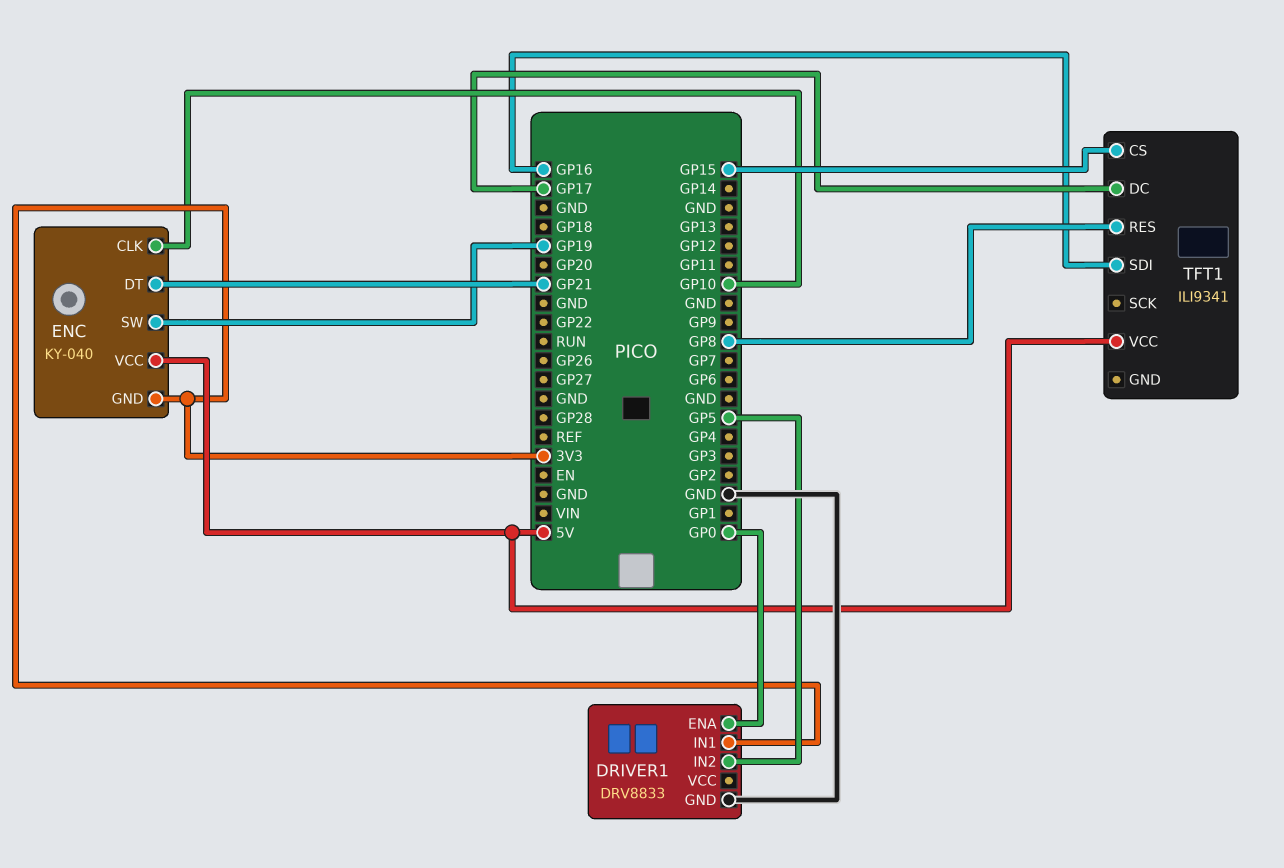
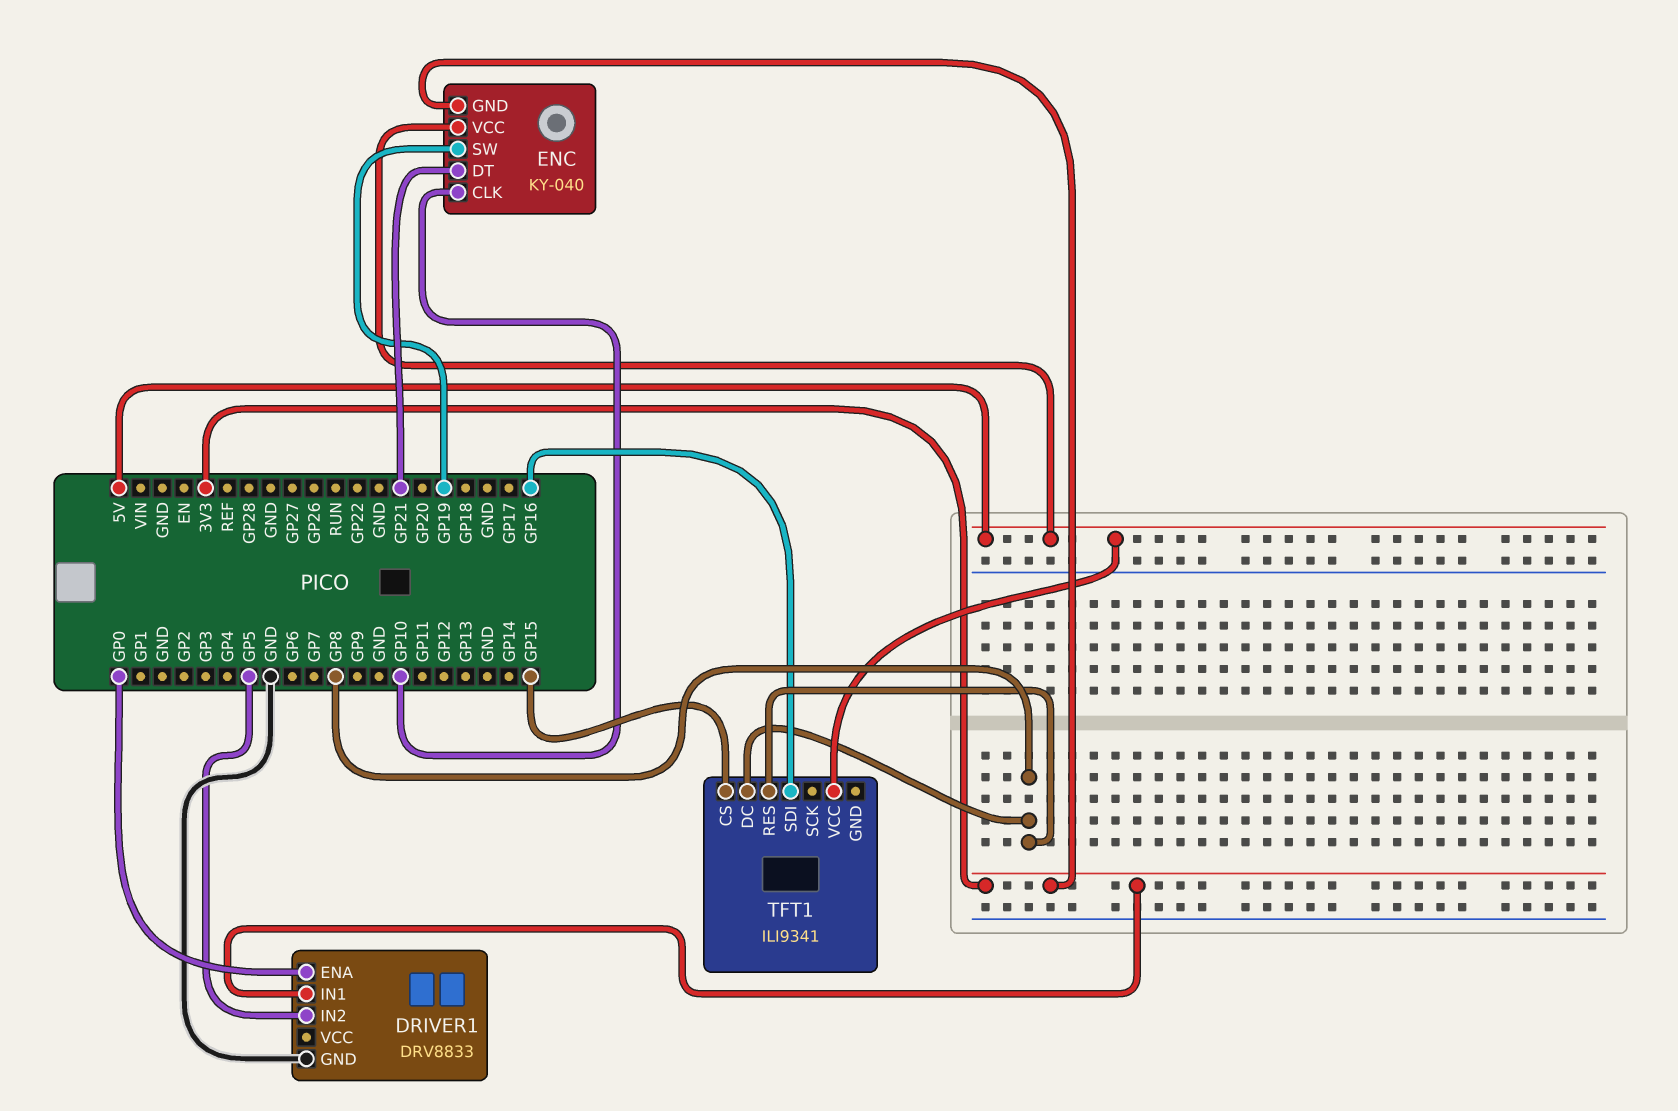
TFT1 pin DC: GP17 -> GP8

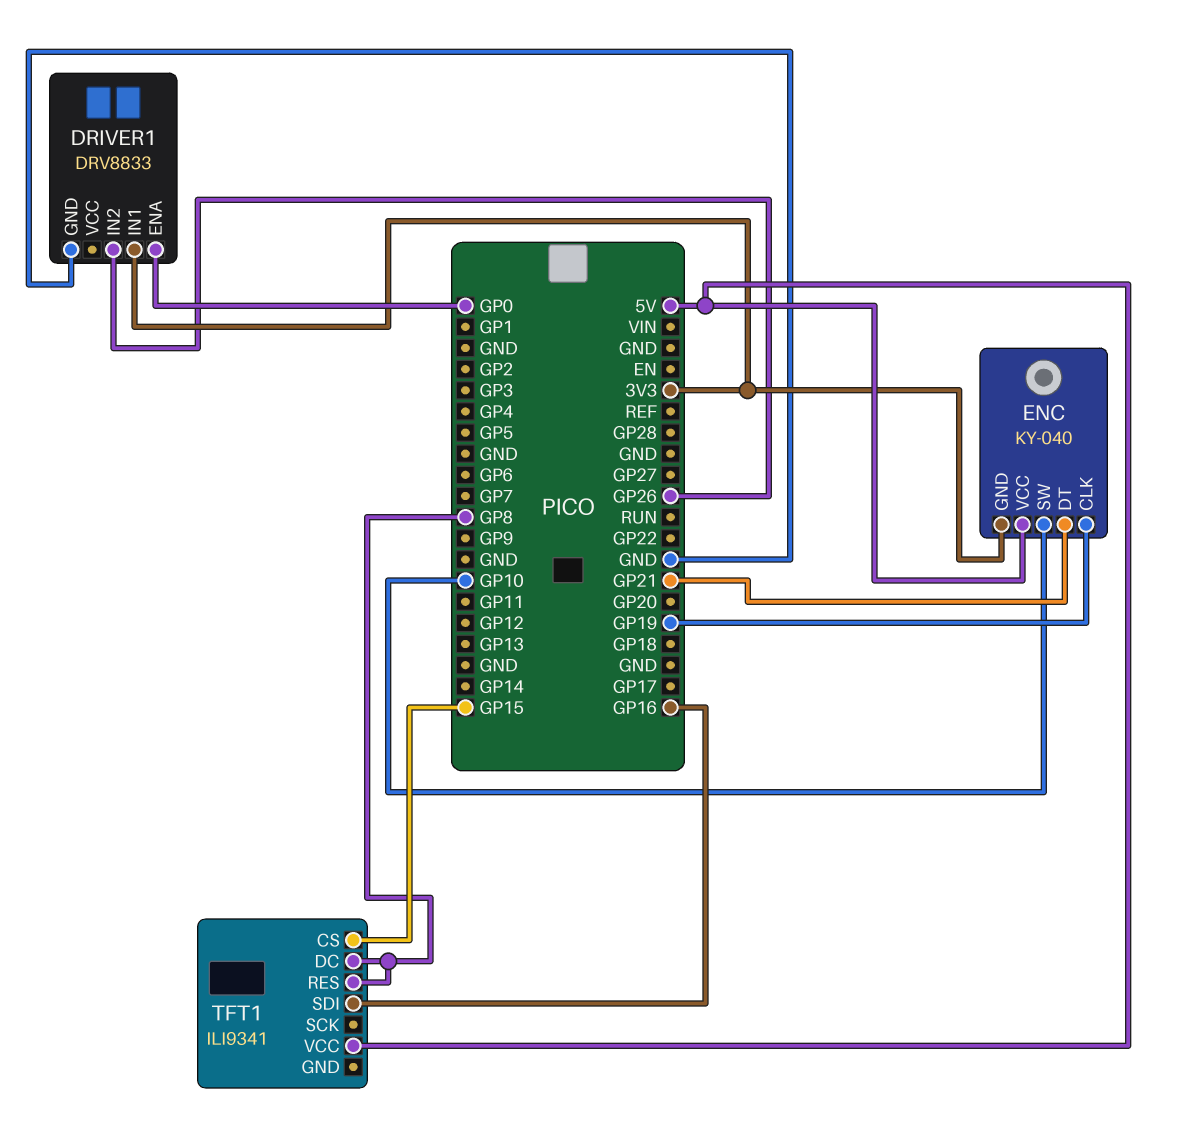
DRIVER1 pin IN2: GP5 -> GP26
ENC pin CLK: GP10 -> GP19
ENC pin SW: GP19 -> GP10

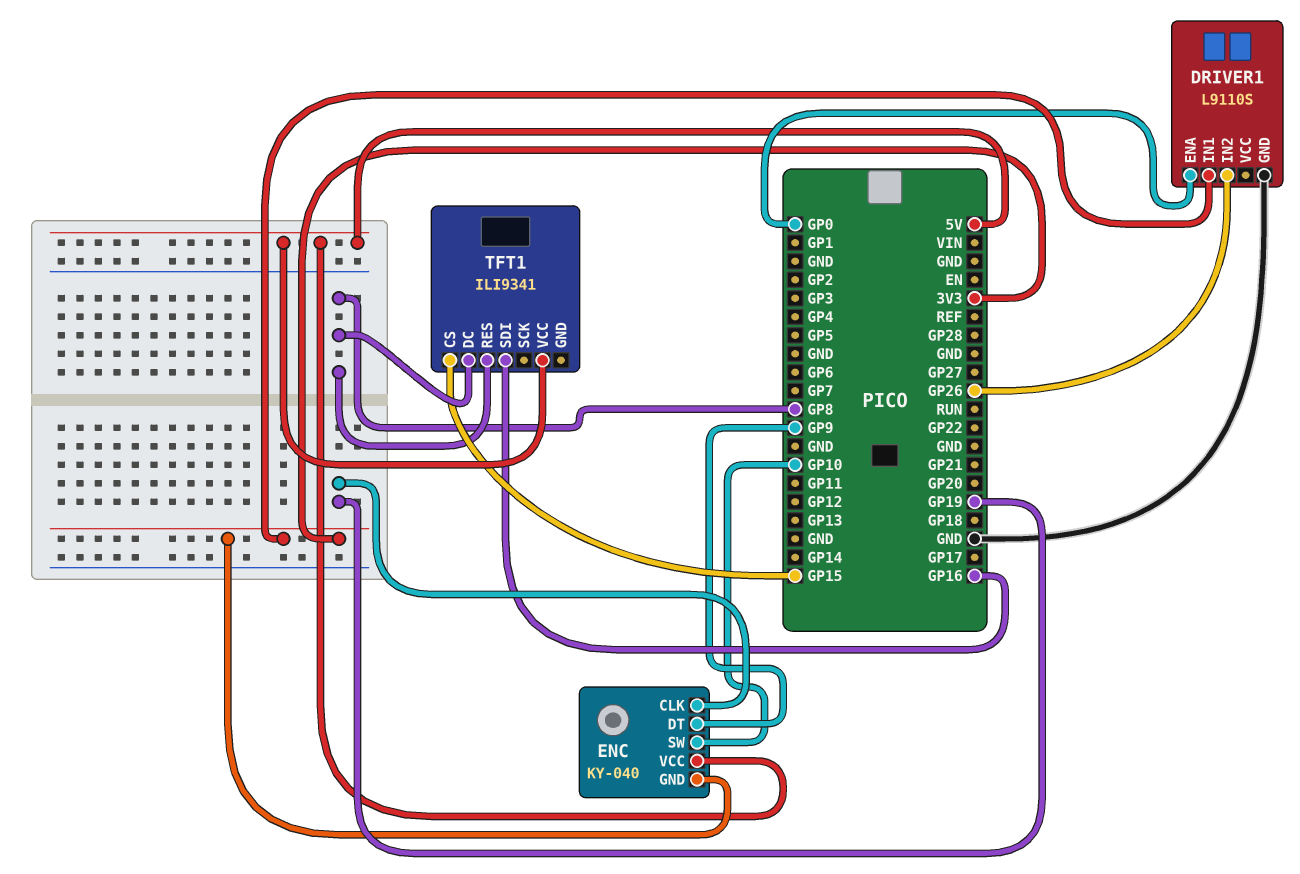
DRIVER1: DRV8833 -> L9110S
ENC pin DT: GP21 -> GP9

